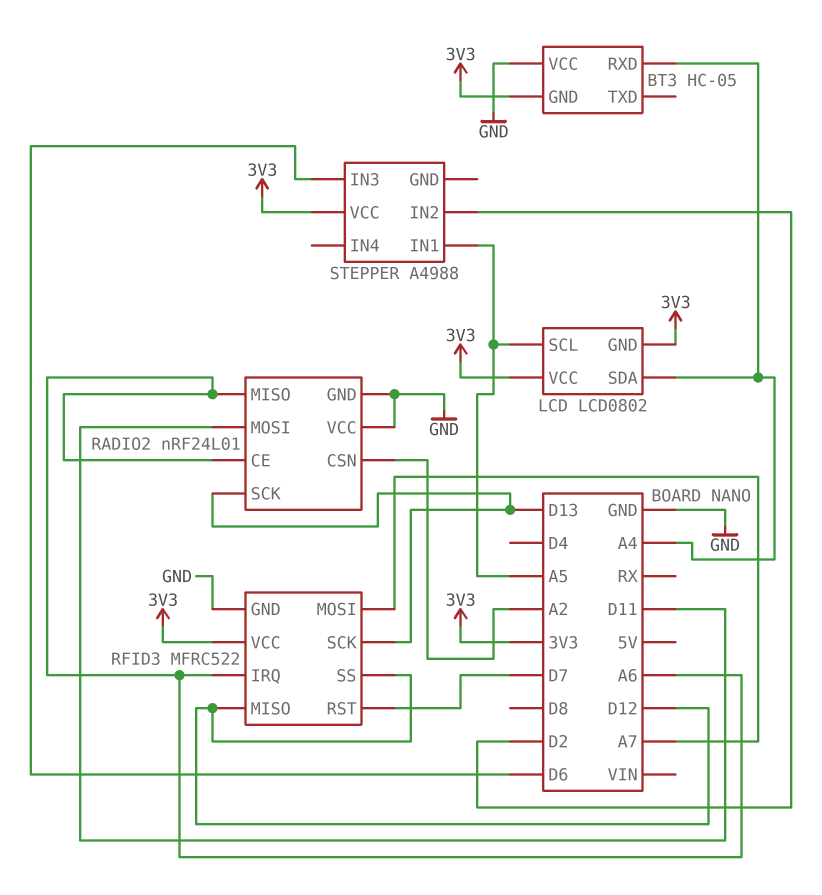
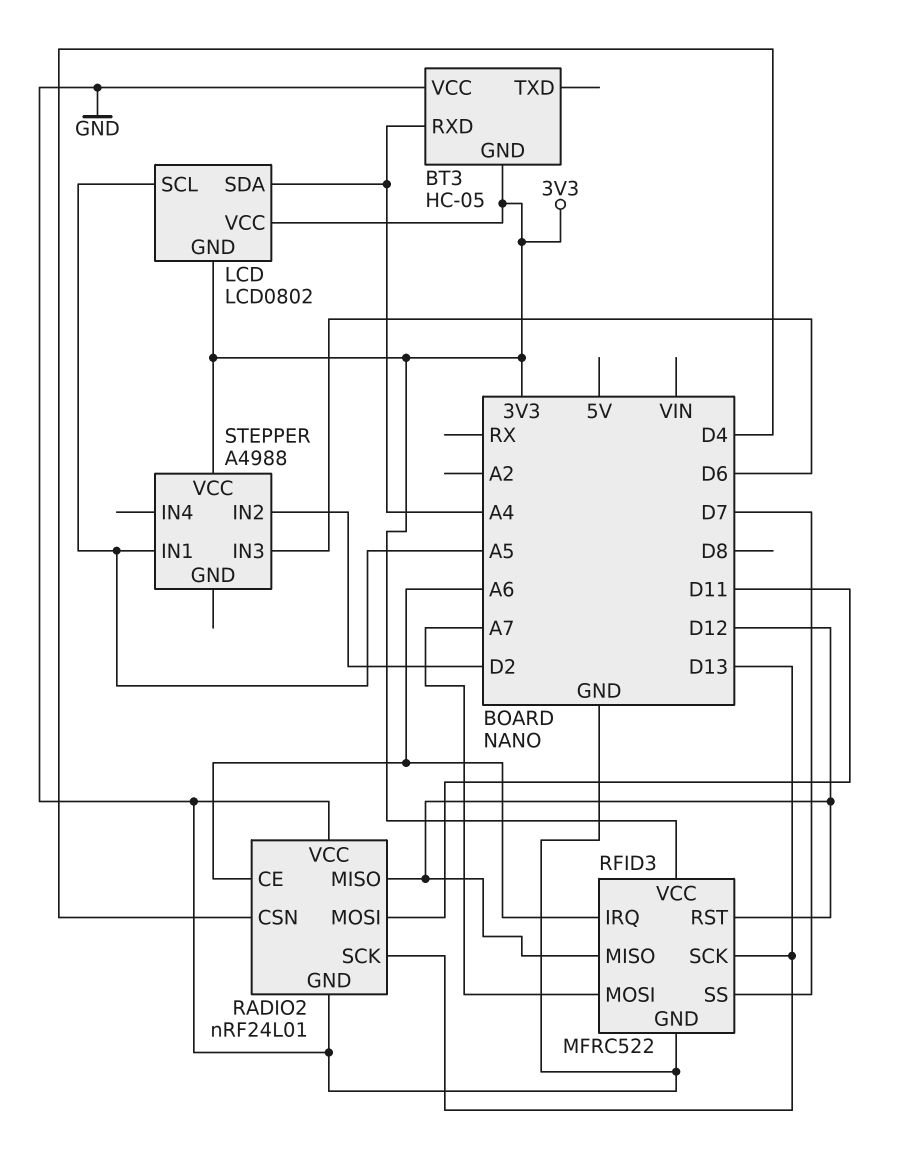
RADIO2 pin CSN: A2 -> D4
RADIO2 pin MISO: A6 -> D12
RFID3 pin RST: D7 -> D12
RFID3 pin SS: D12 -> D7

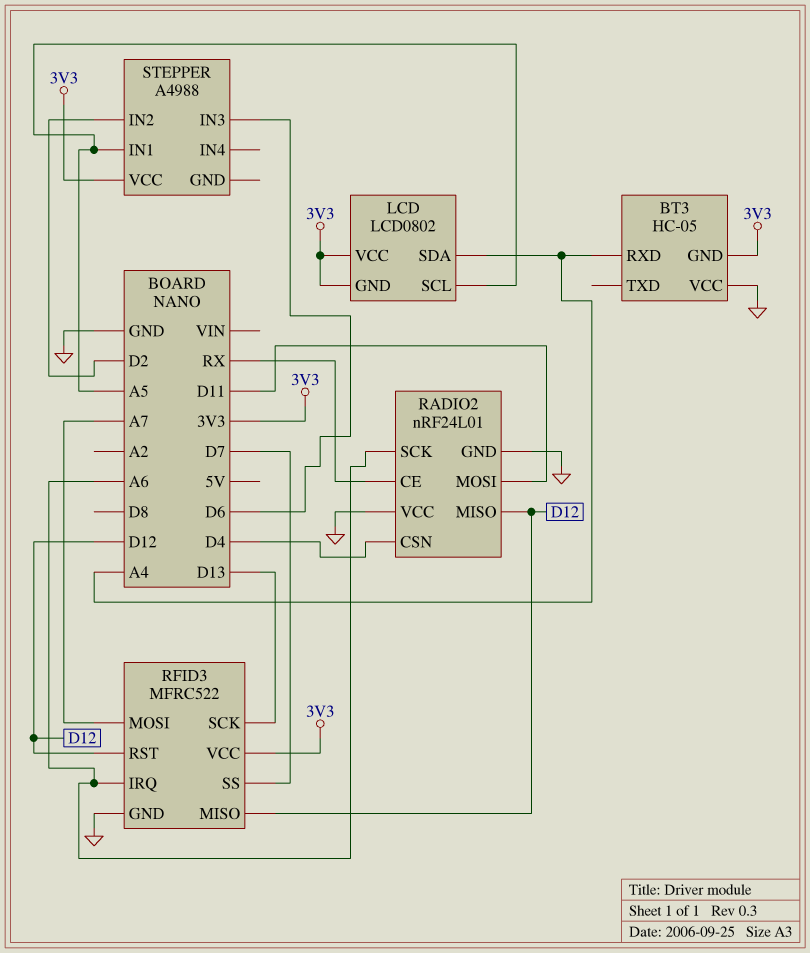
RADIO2 pin CE: A6 -> RX
RADIO2 pin SCK: D13 -> A6

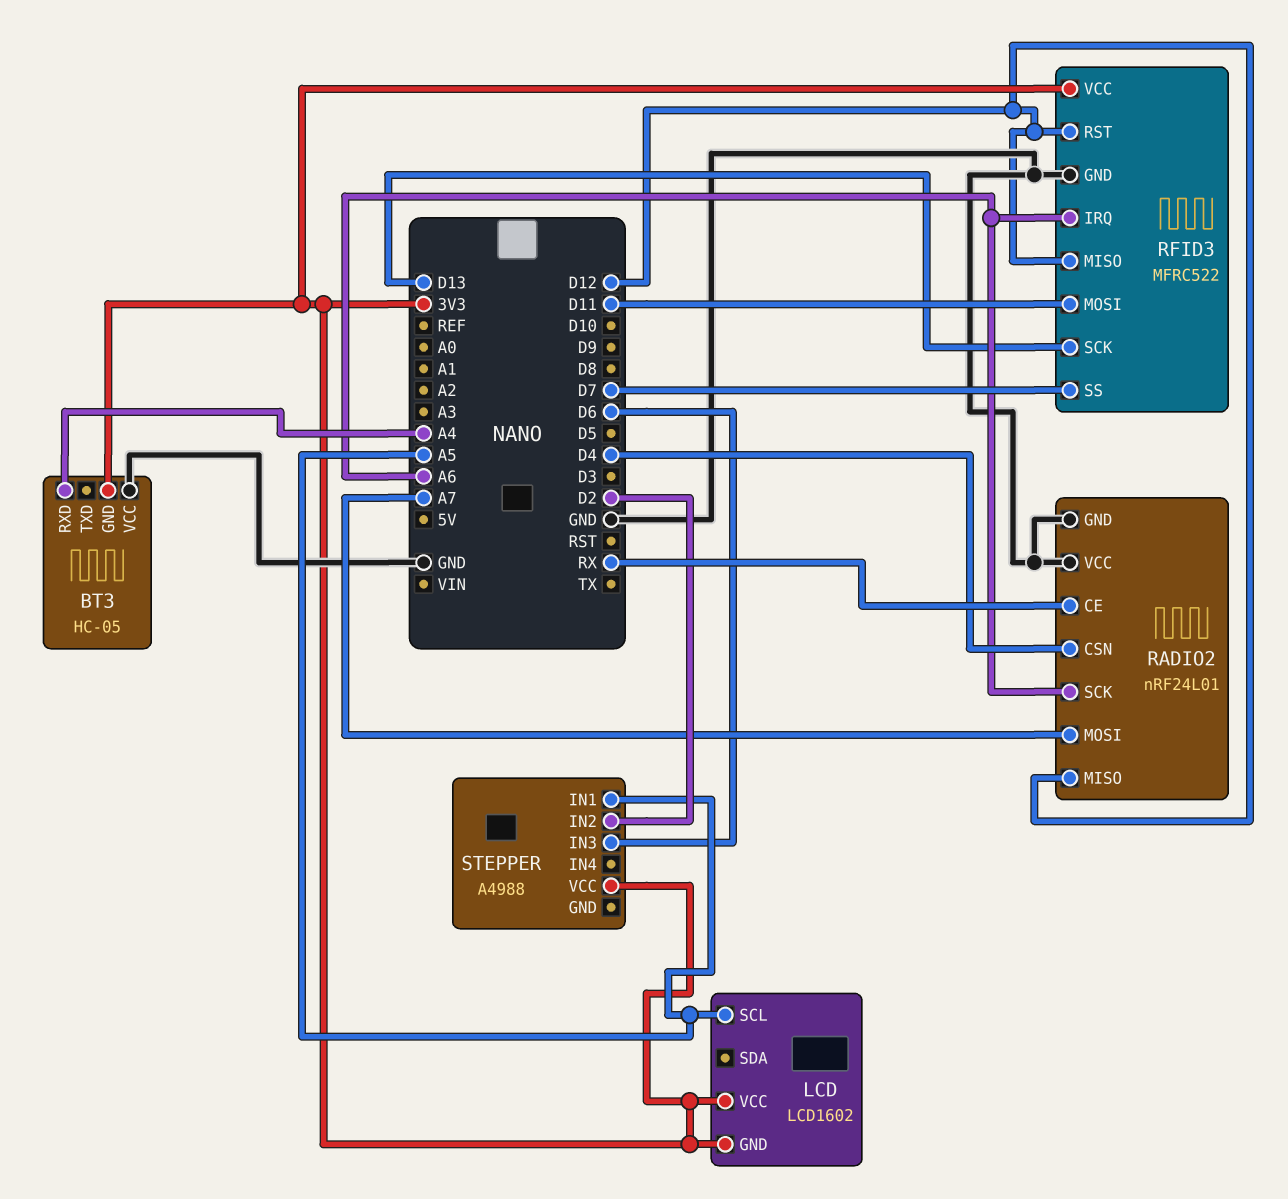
LCD: LCD0802 -> LCD1602
LCD pin SDA: A4 -> none
RADIO2 pin MOSI: D11 -> A7
RFID3 pin MOSI: A7 -> D11

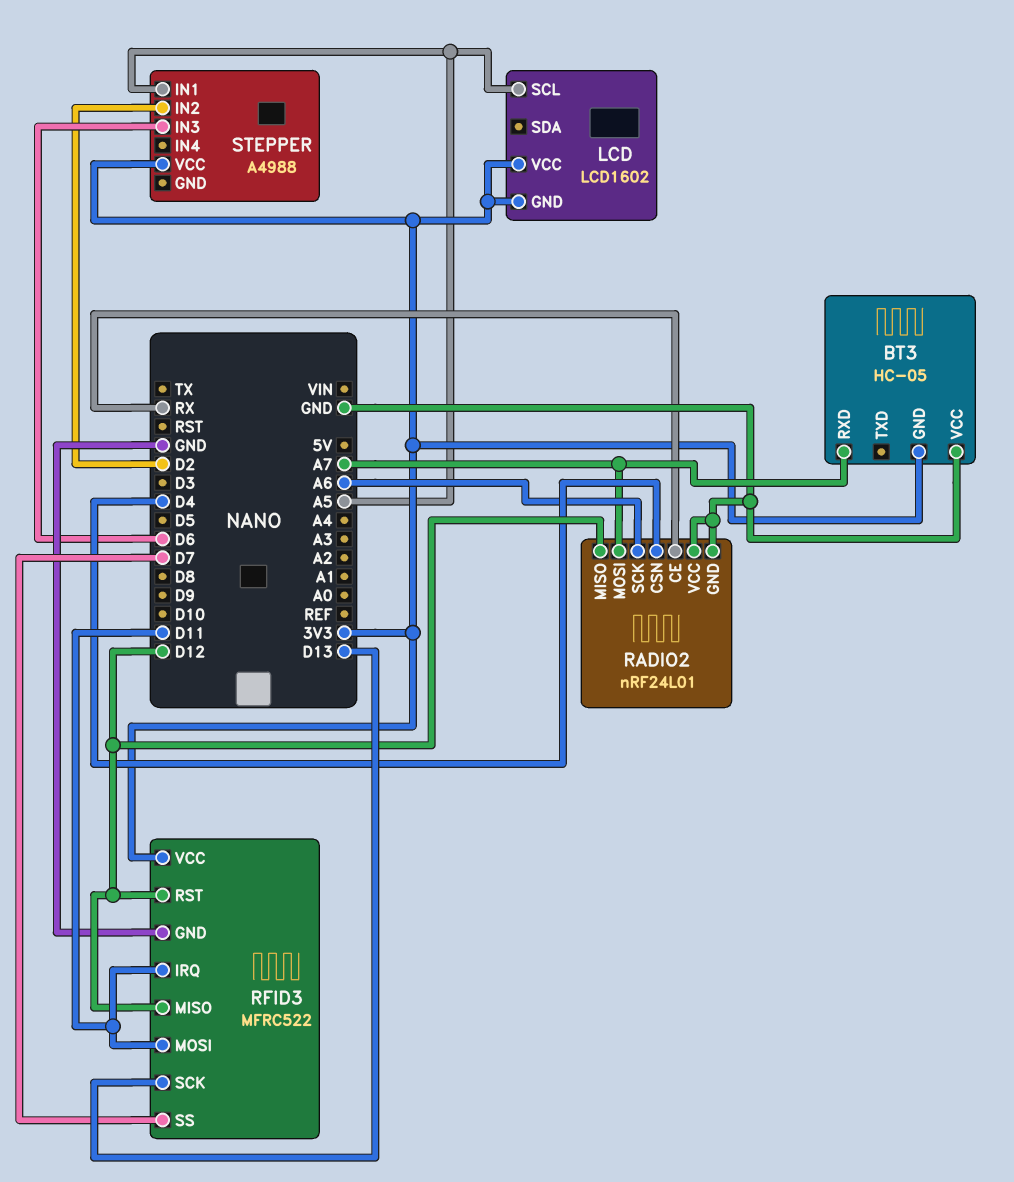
BT3 pin RXD: A4 -> A7
RFID3 pin IRQ: A6 -> D11

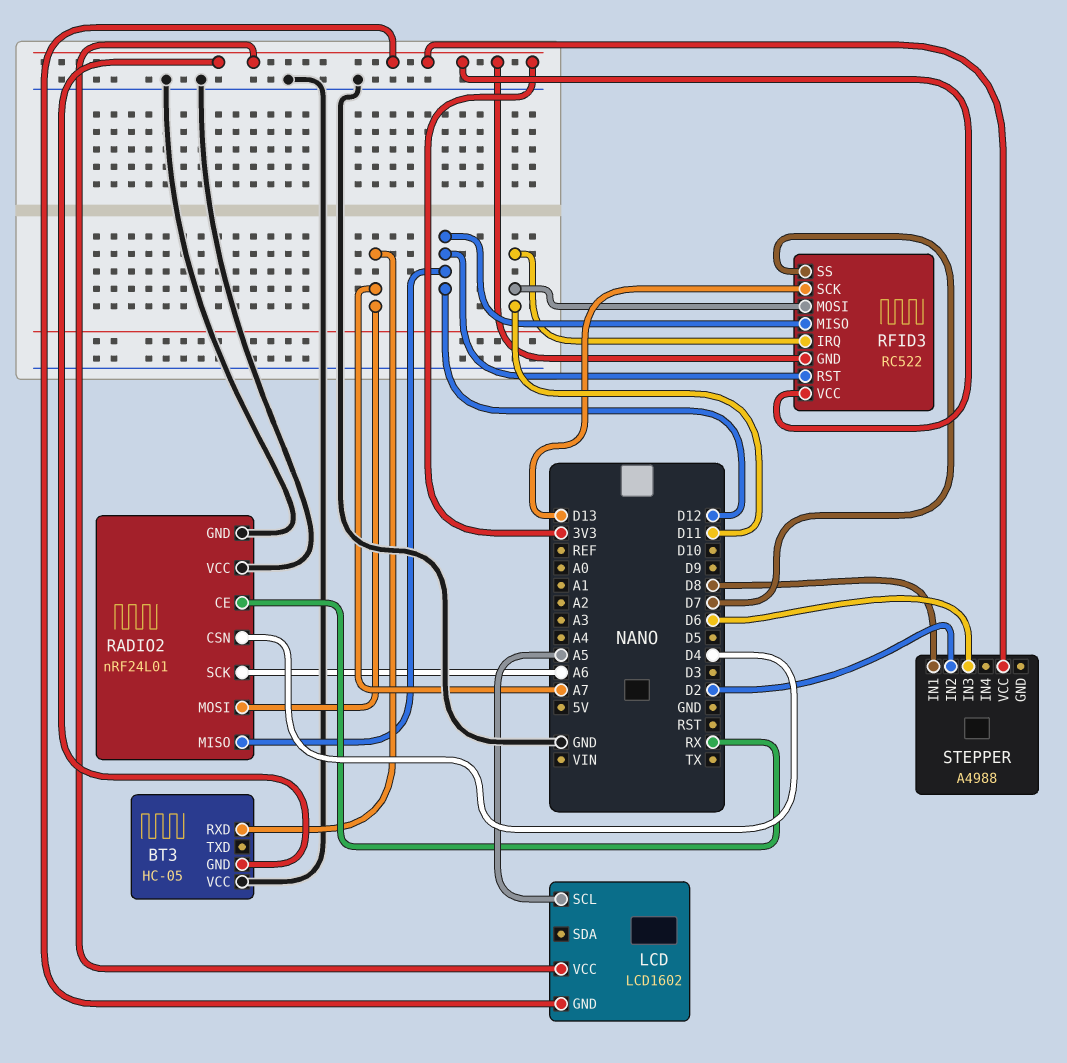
RFID3: MFRC522 -> RC522
RFID3 pin GND: GND -> 3V3
STEPPER pin IN1: A5 -> D8

